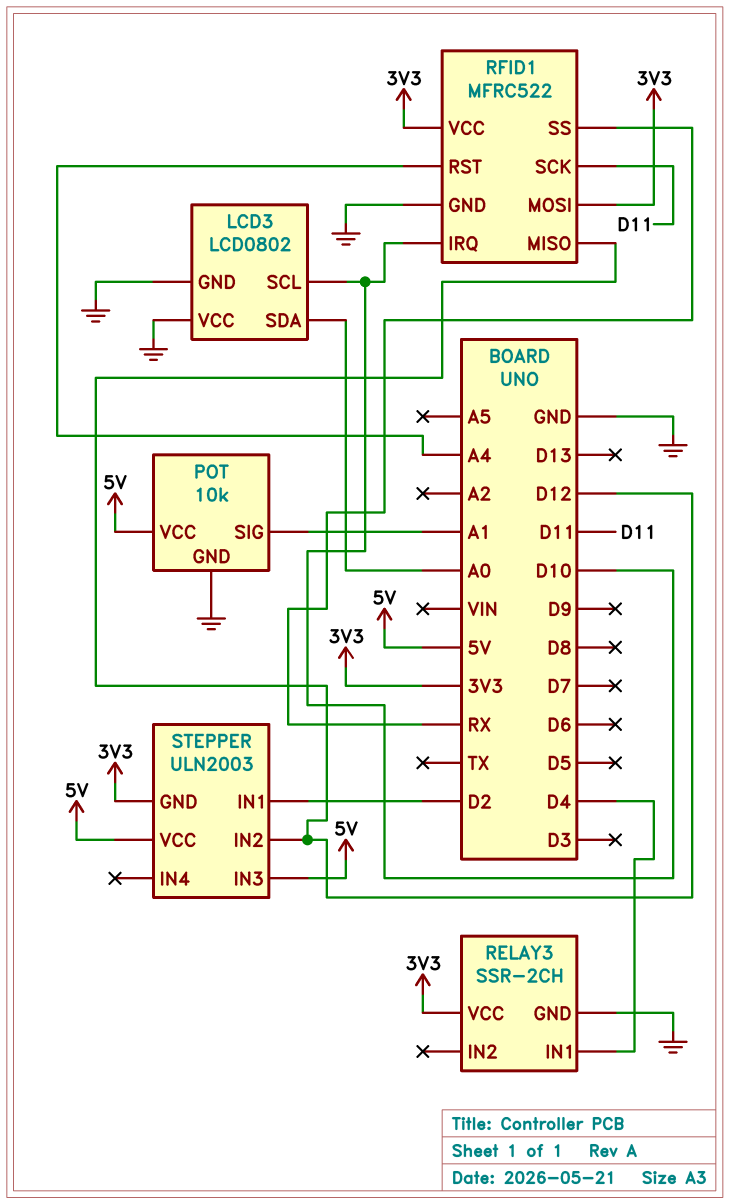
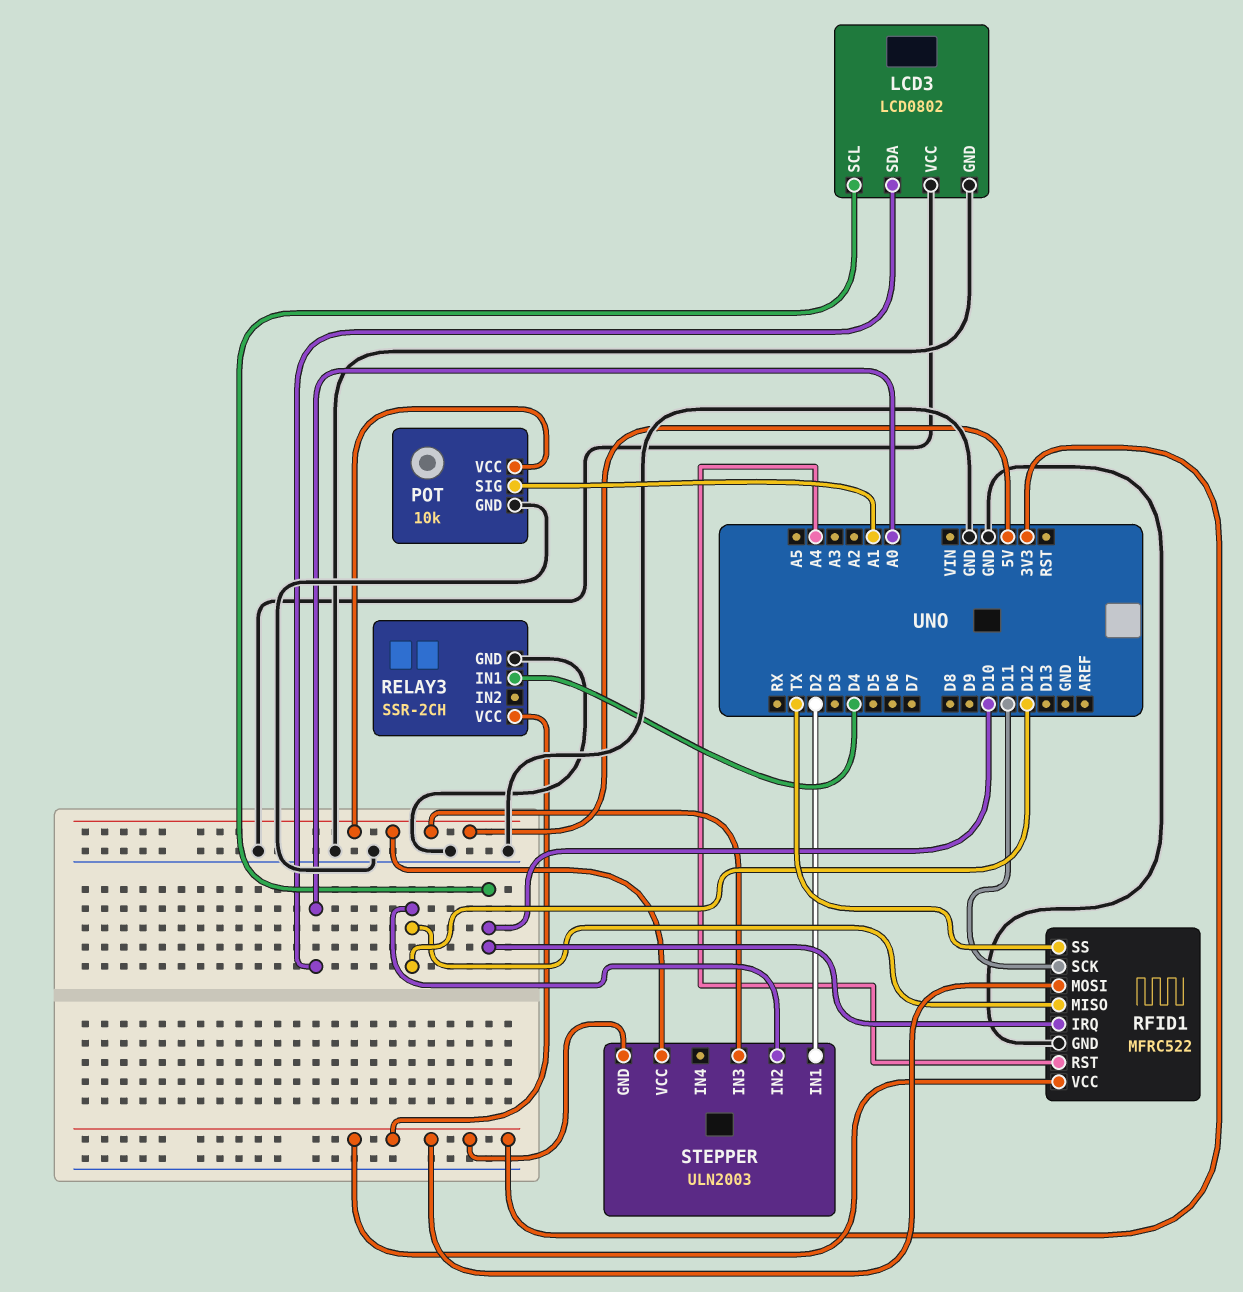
RFID1 pin SS: RX -> TX

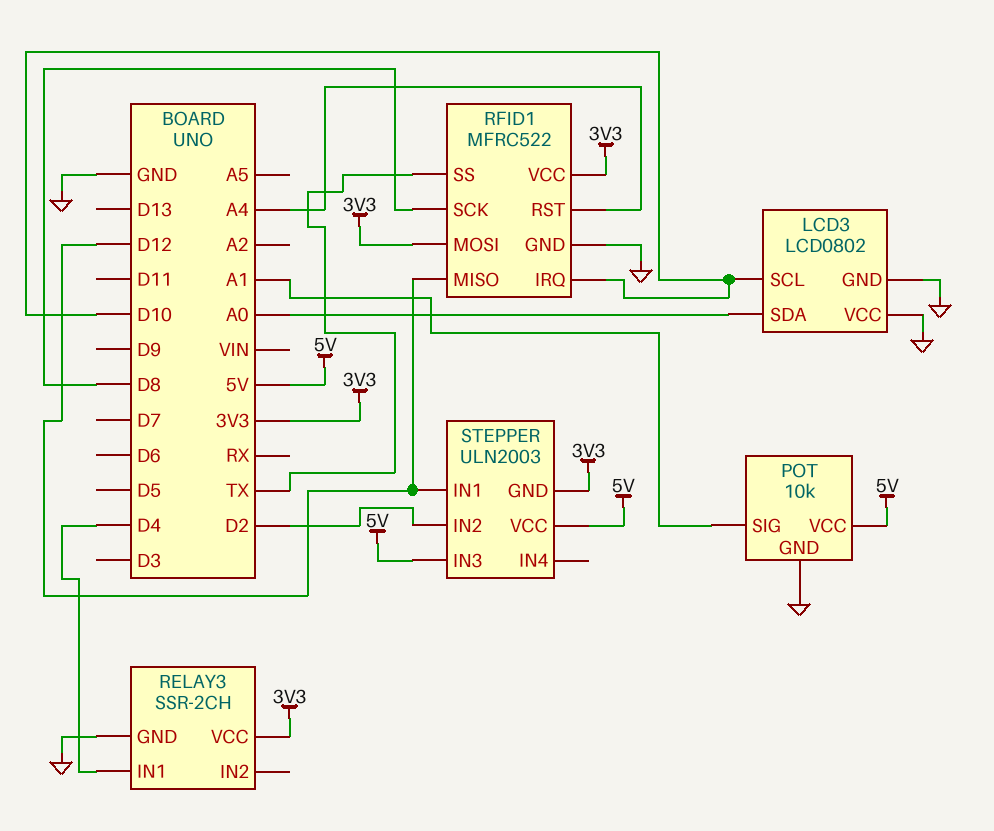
RFID1 pin SCK: D11 -> D8
STEPPER pin IN1: D2 -> D12
STEPPER pin IN2: D12 -> D2

